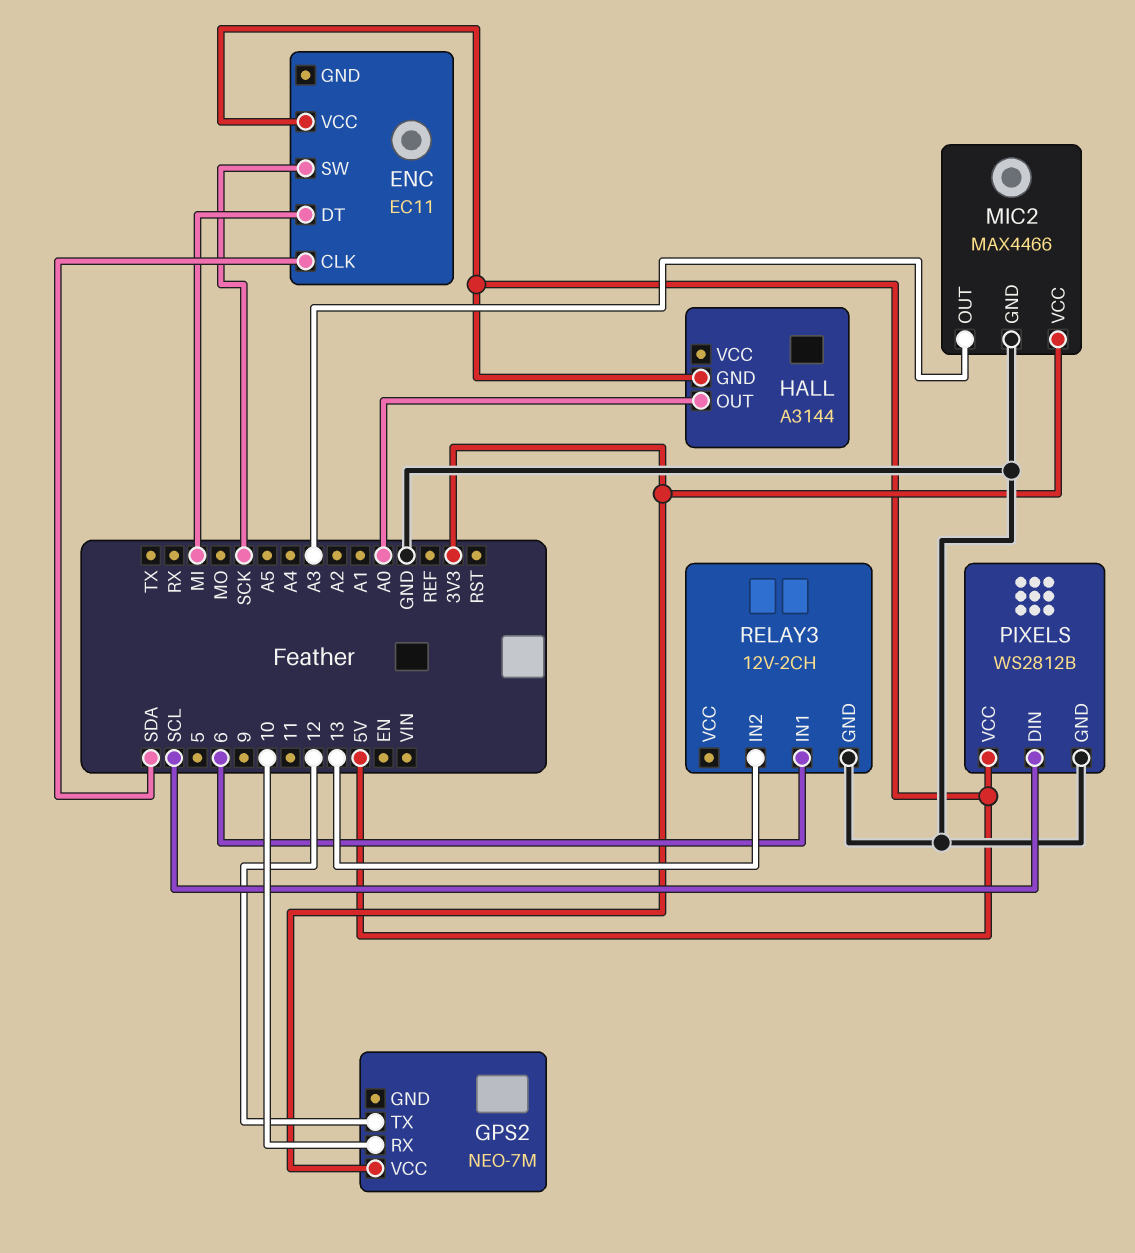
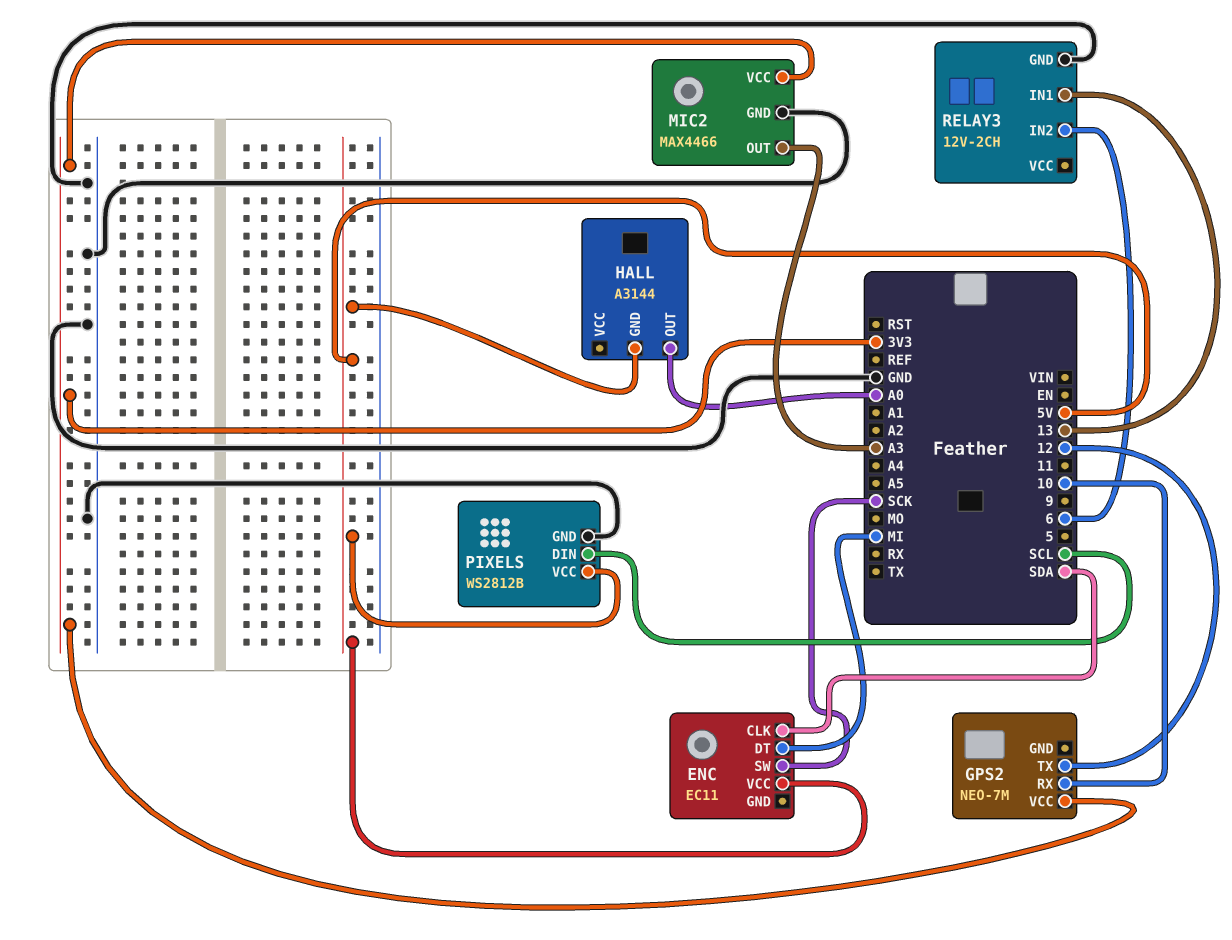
RELAY3 pin IN1: 6 -> 13
RELAY3 pin IN2: 13 -> 6

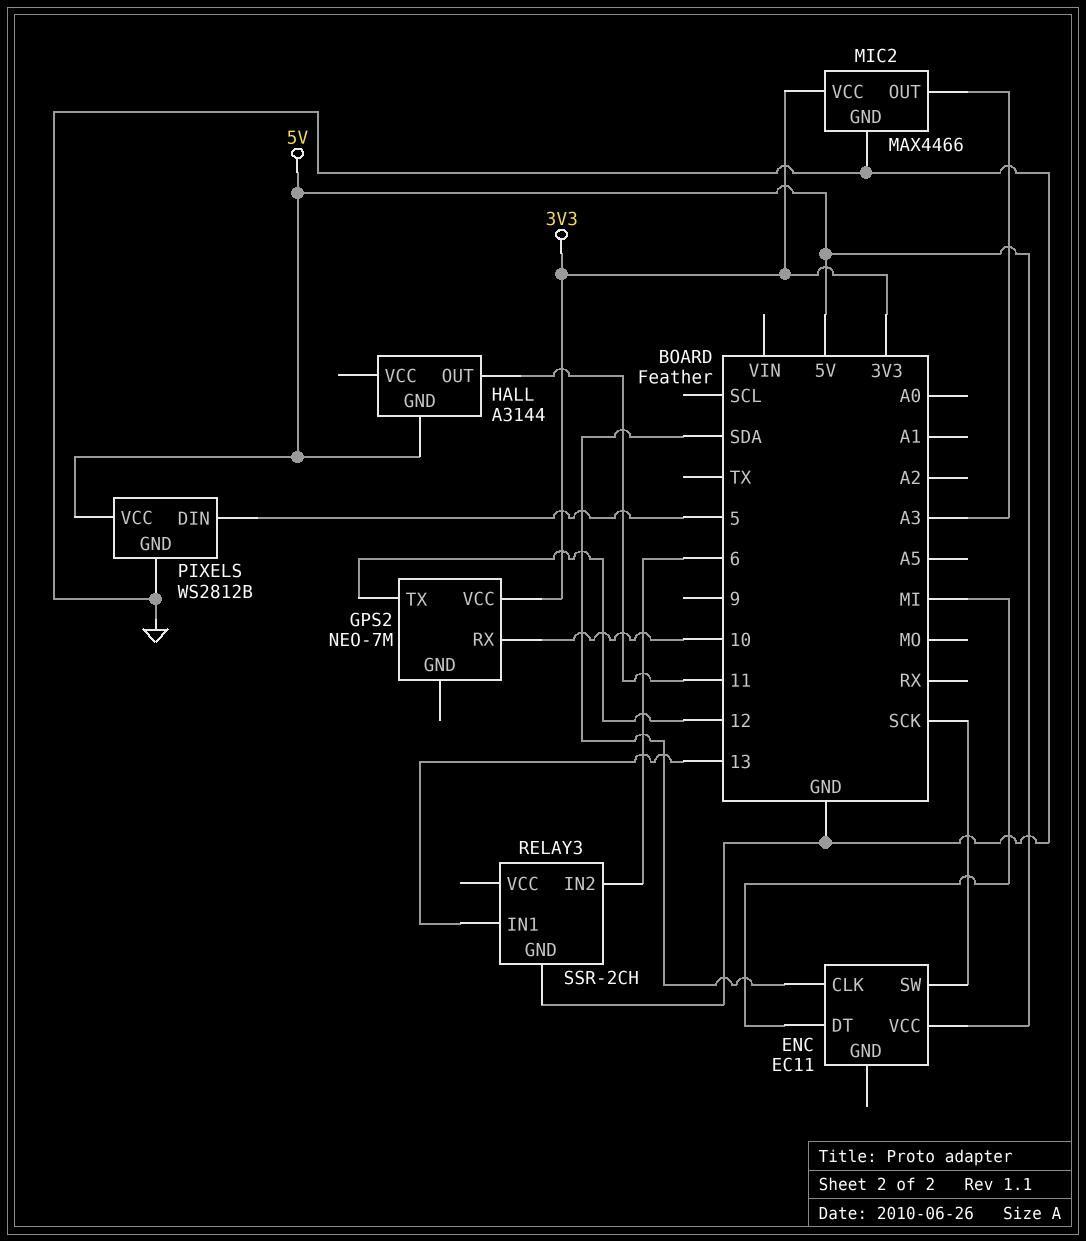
HALL pin OUT: A0 -> 11
PIXELS pin DIN: SCL -> 5
RELAY3: 12V-2CH -> SSR-2CH

